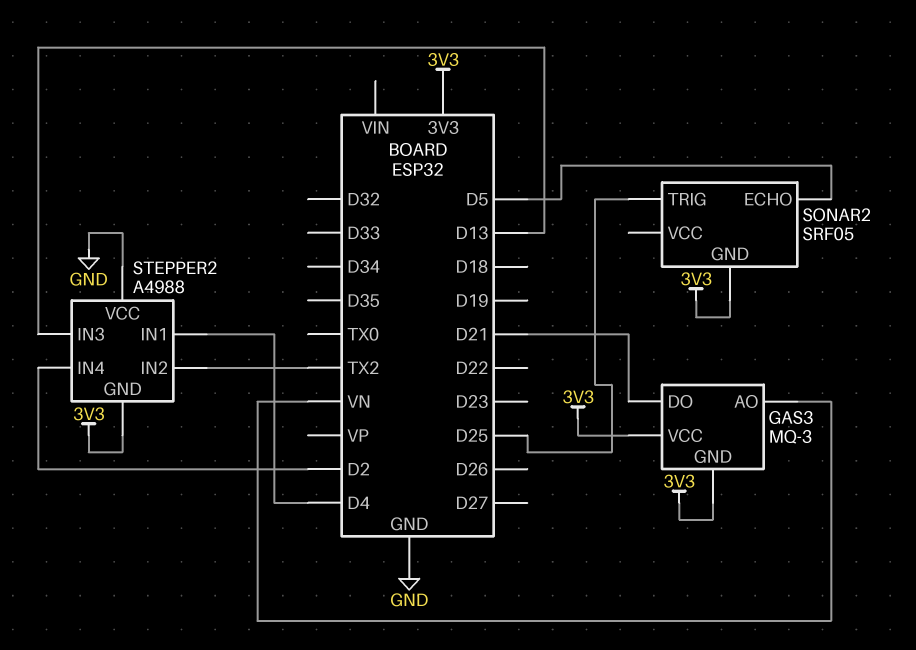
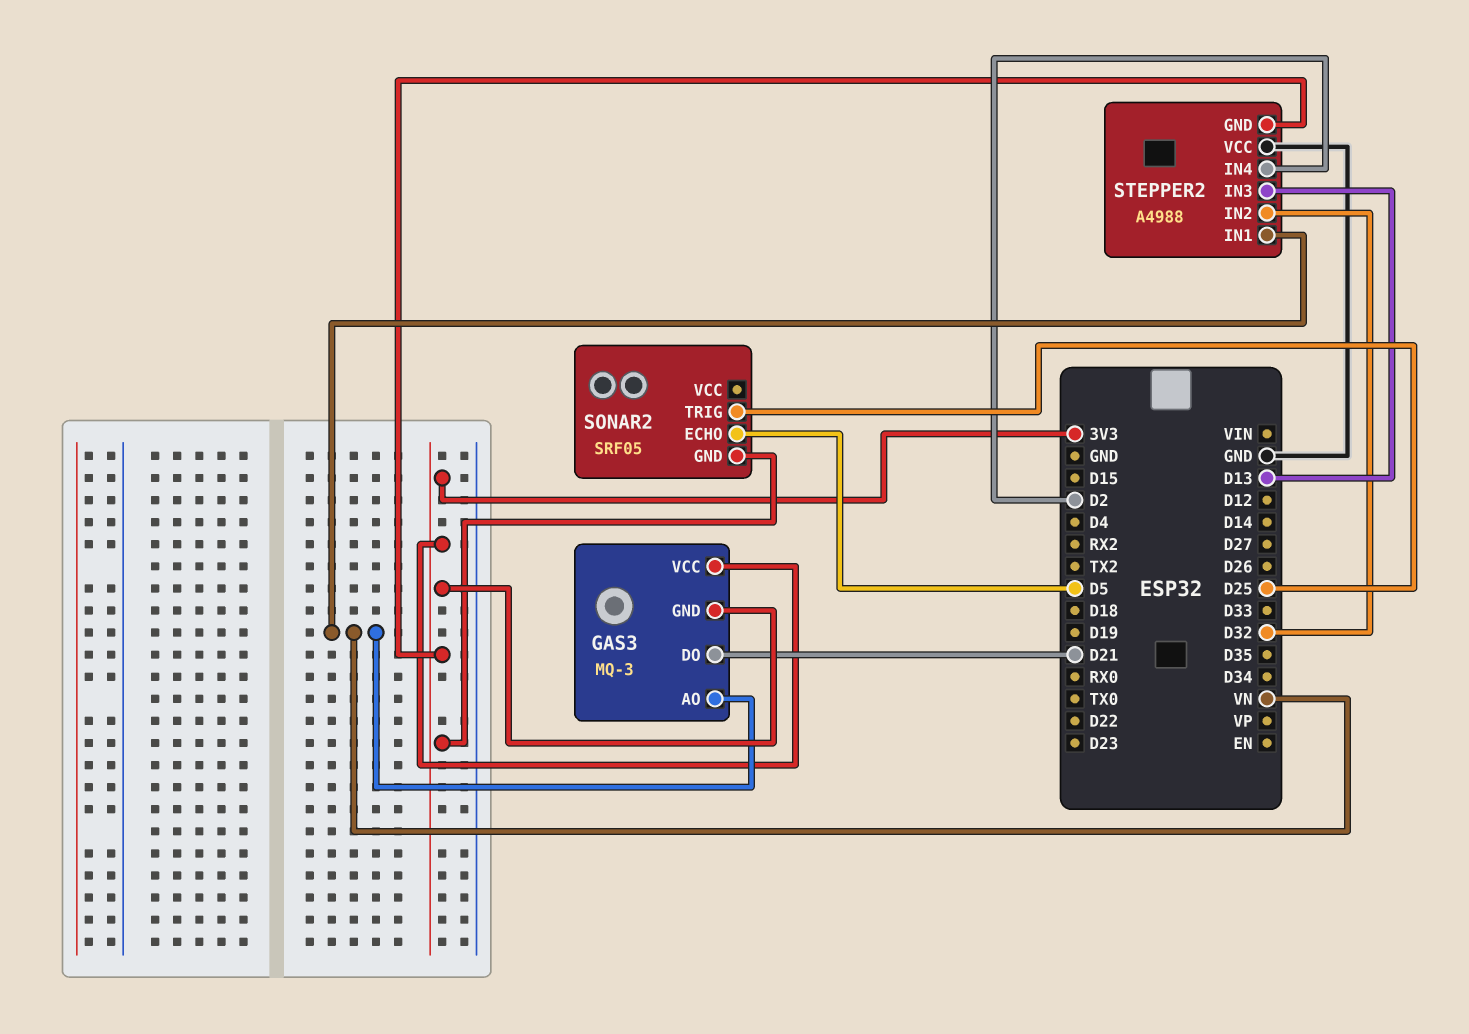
STEPPER2 pin IN1: D4 -> VN
STEPPER2 pin IN2: TX2 -> D32

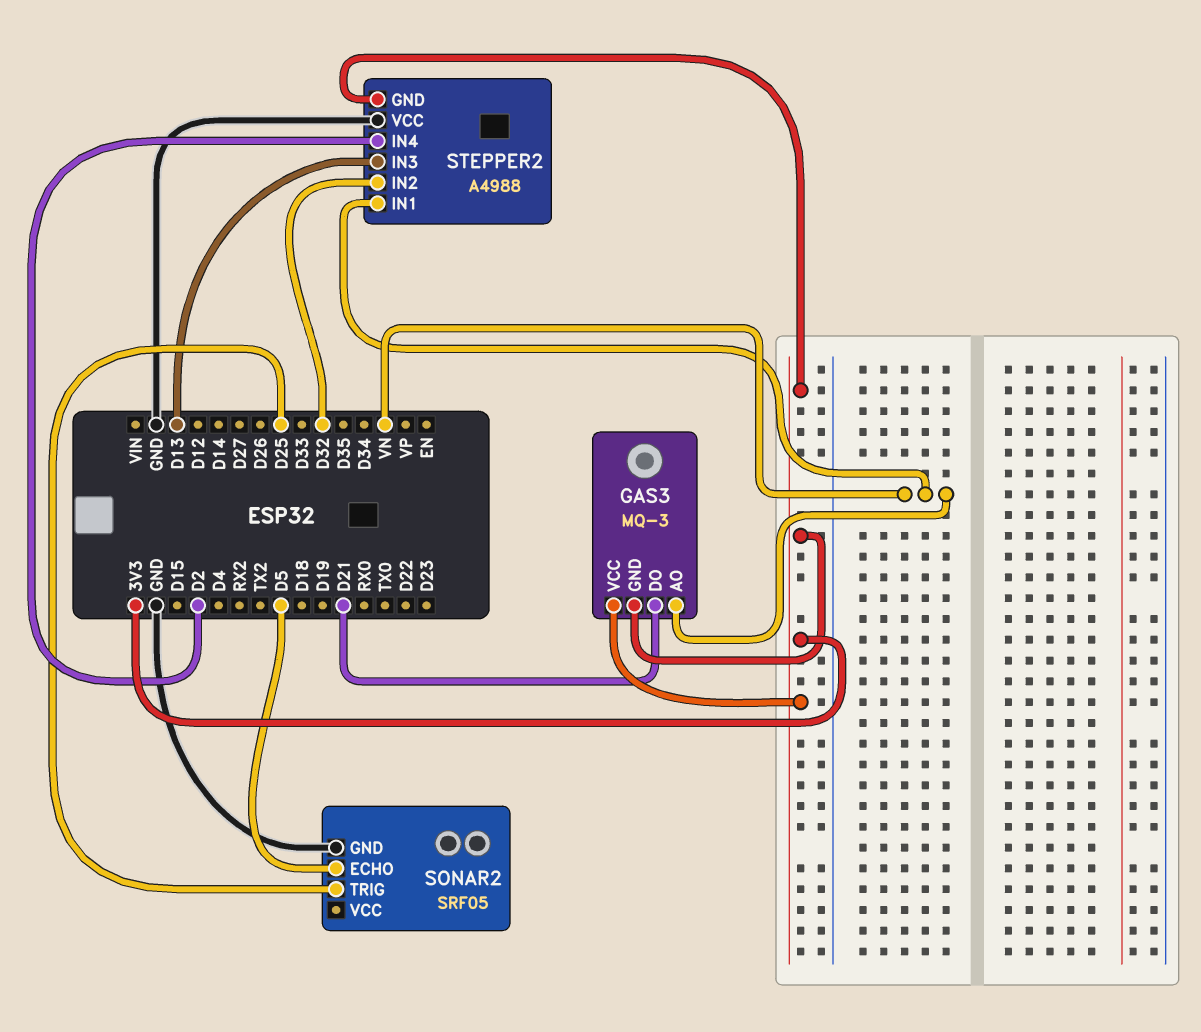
SONAR2 pin GND: 3V3 -> GND

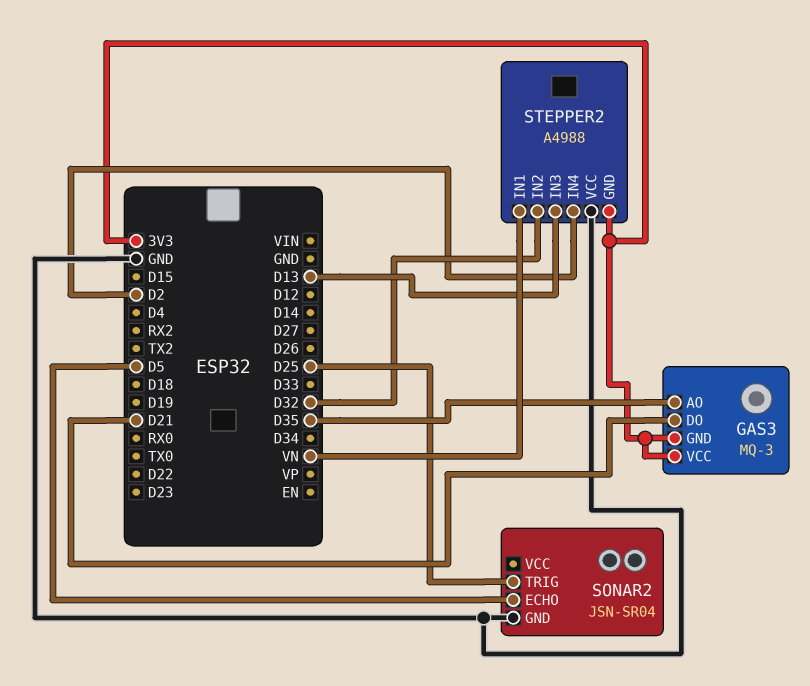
GAS3 pin AO: VN -> D35
SONAR2: SRF05 -> JSN-SR04

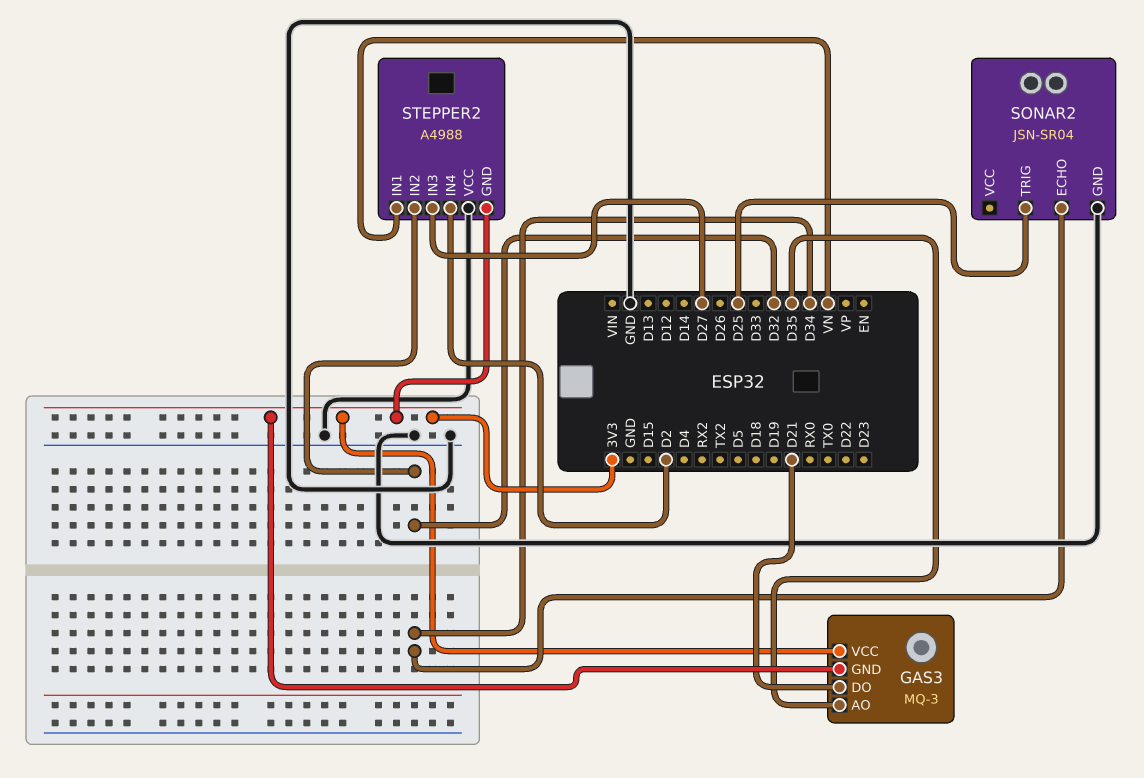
SONAR2 pin ECHO: D5 -> D34
STEPPER2 pin IN3: D13 -> D27

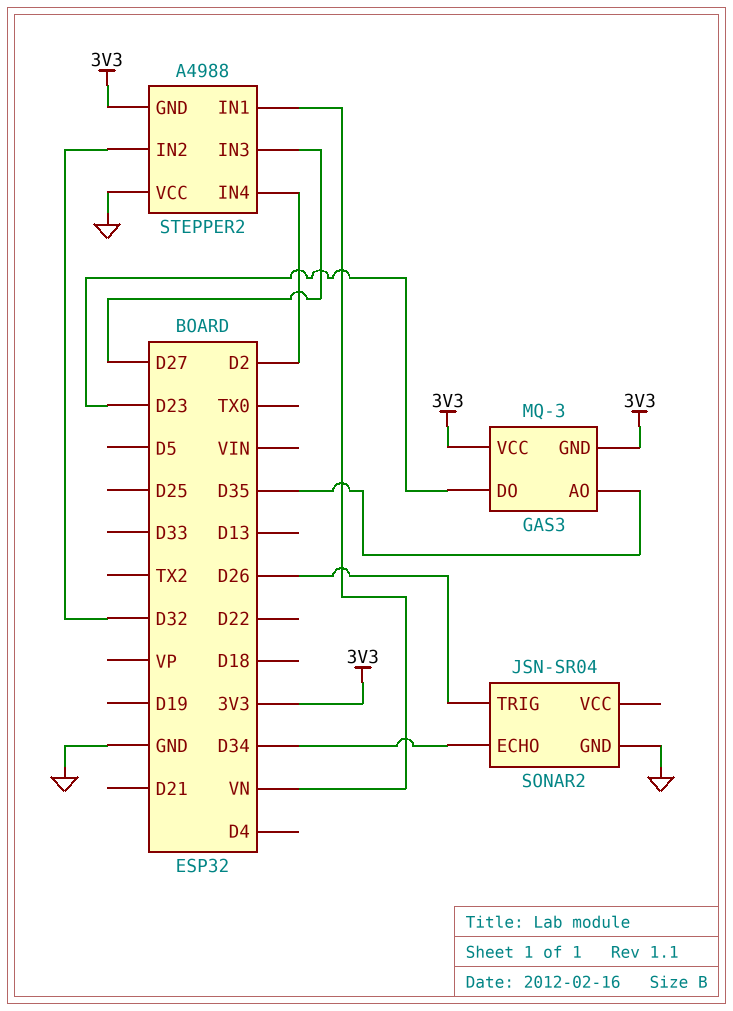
GAS3 pin DO: D21 -> D23
SONAR2 pin TRIG: D25 -> D26

